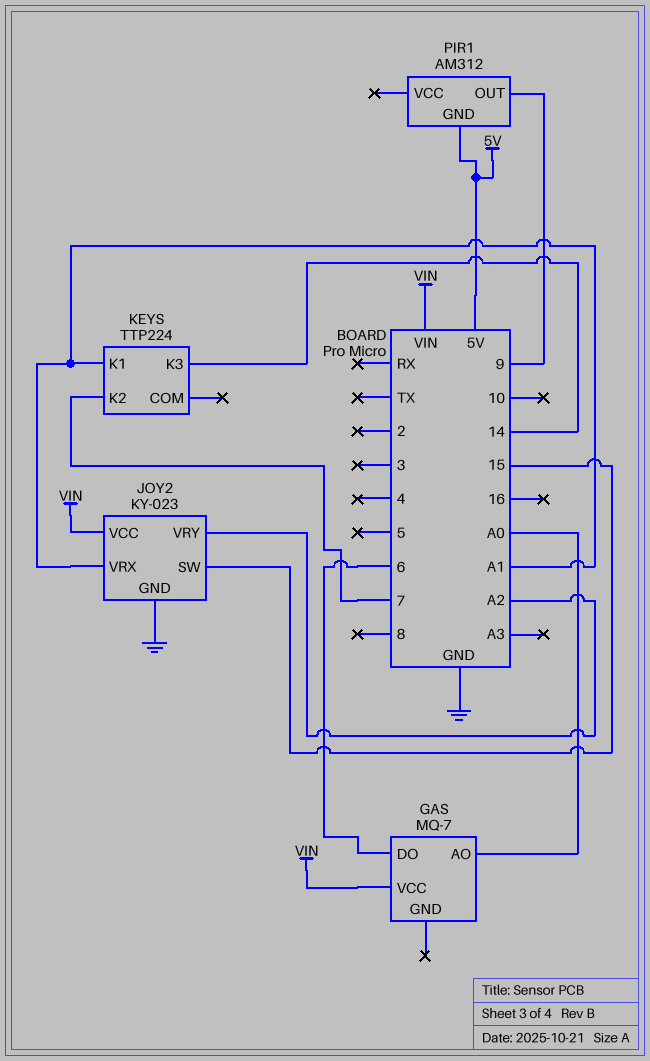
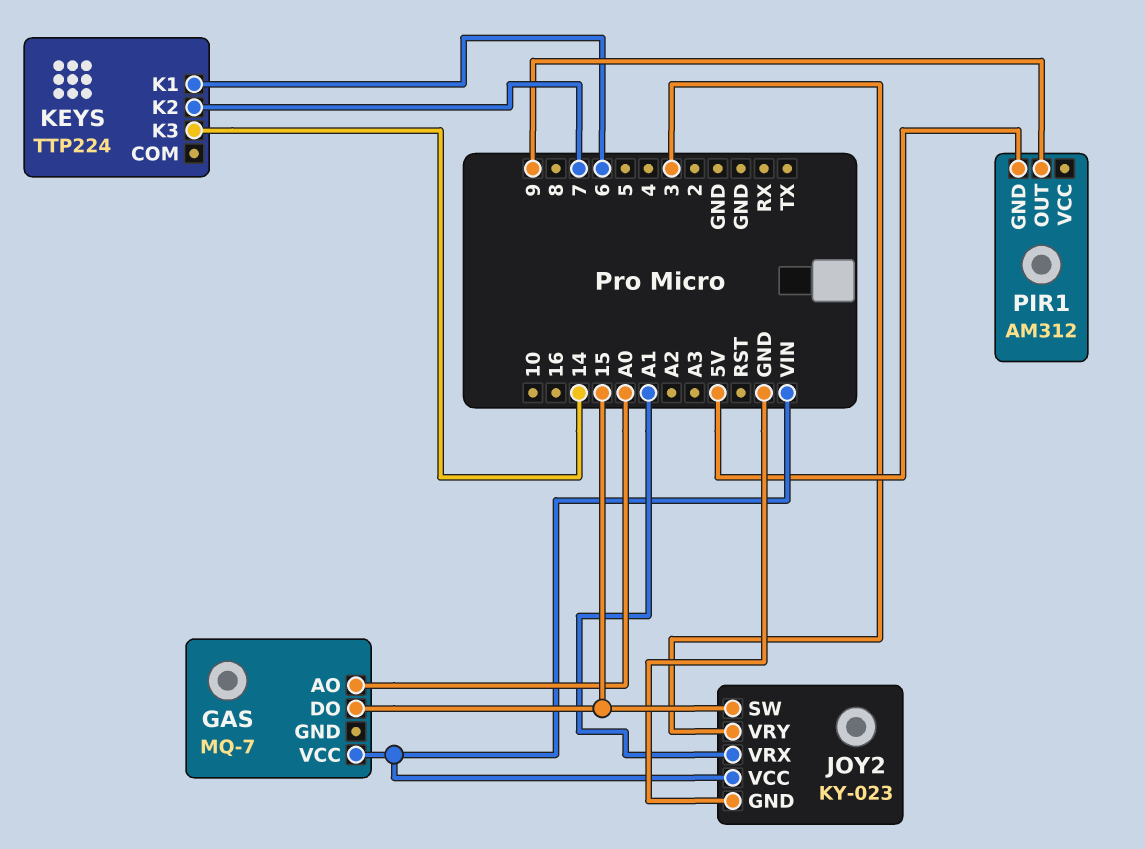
GAS pin DO: 6 -> 15
JOY2 pin VRY: A2 -> 3
KEYS pin K1: A1 -> 6

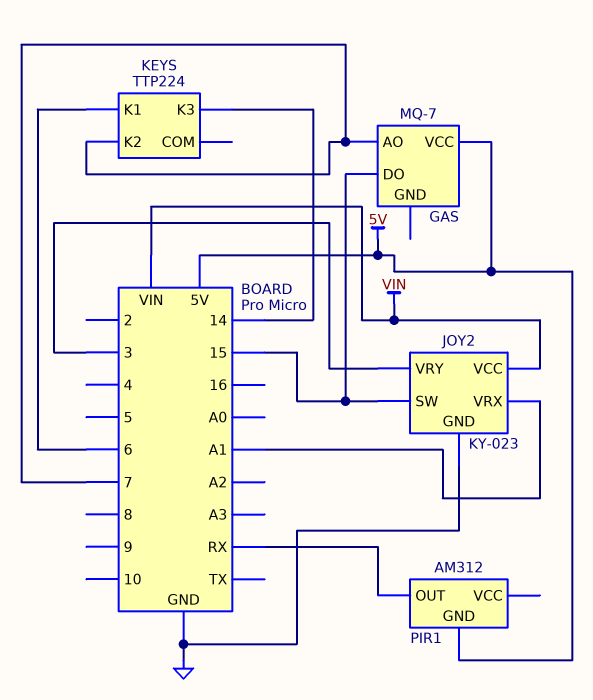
GAS pin AO: A0 -> 7
GAS pin VCC: VIN -> 5V
PIR1 pin OUT: 9 -> RX

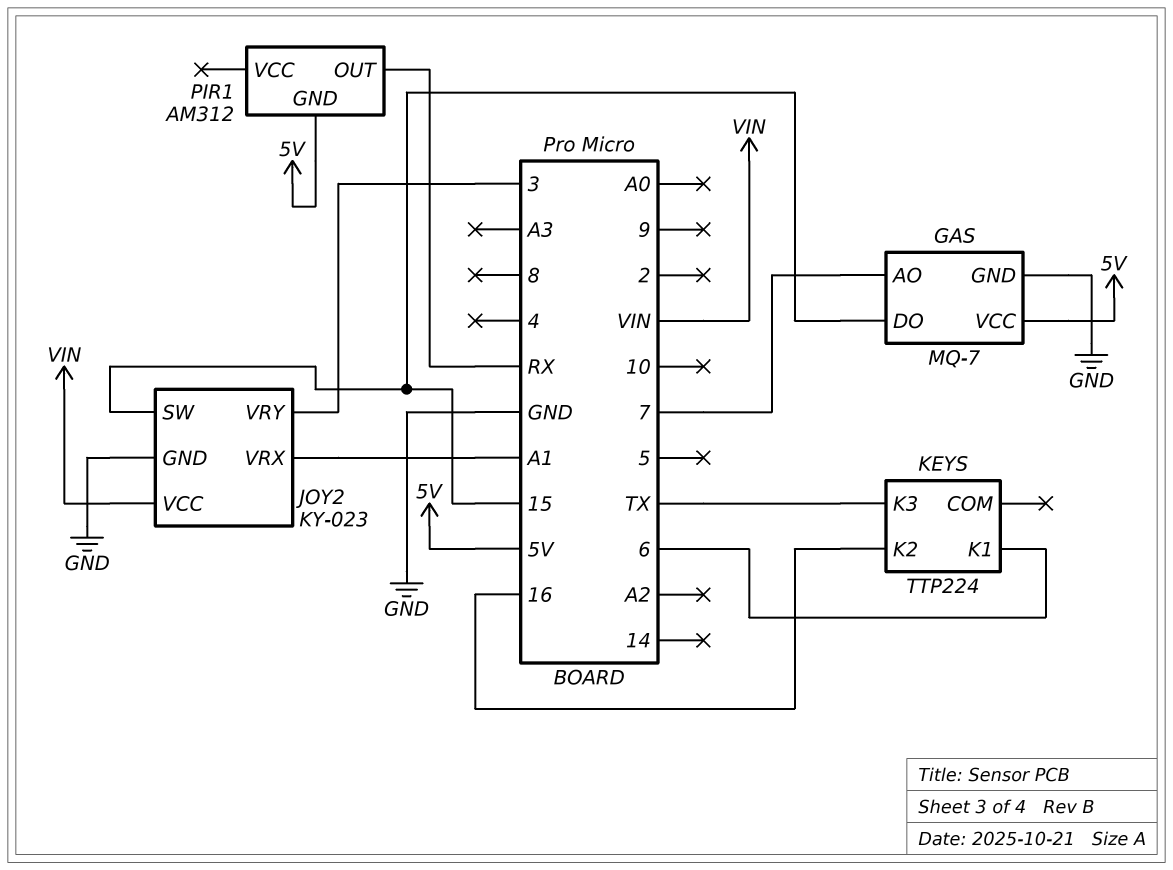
GAS pin GND: none -> GND
KEYS pin K2: 7 -> 16
KEYS pin K3: 14 -> TX

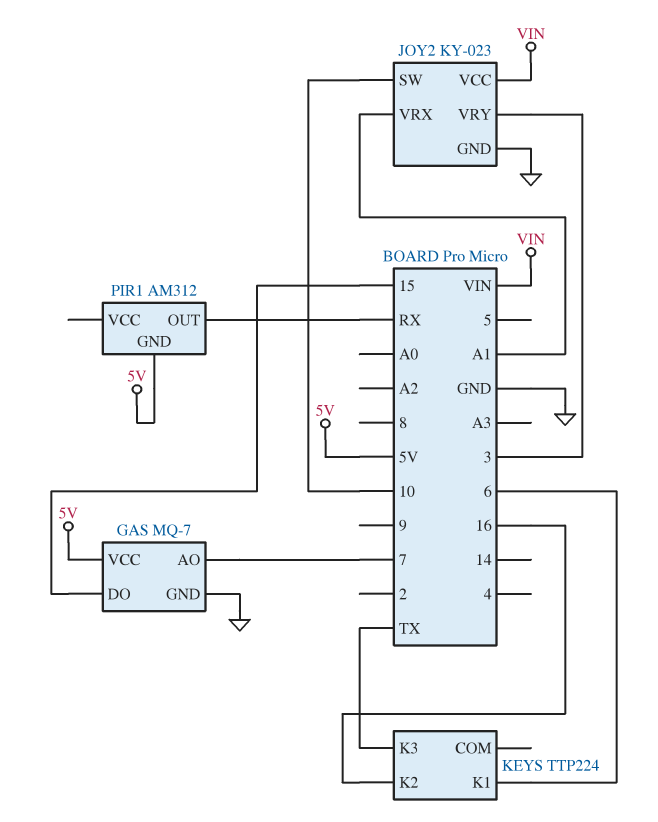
JOY2 pin SW: 15 -> 10

